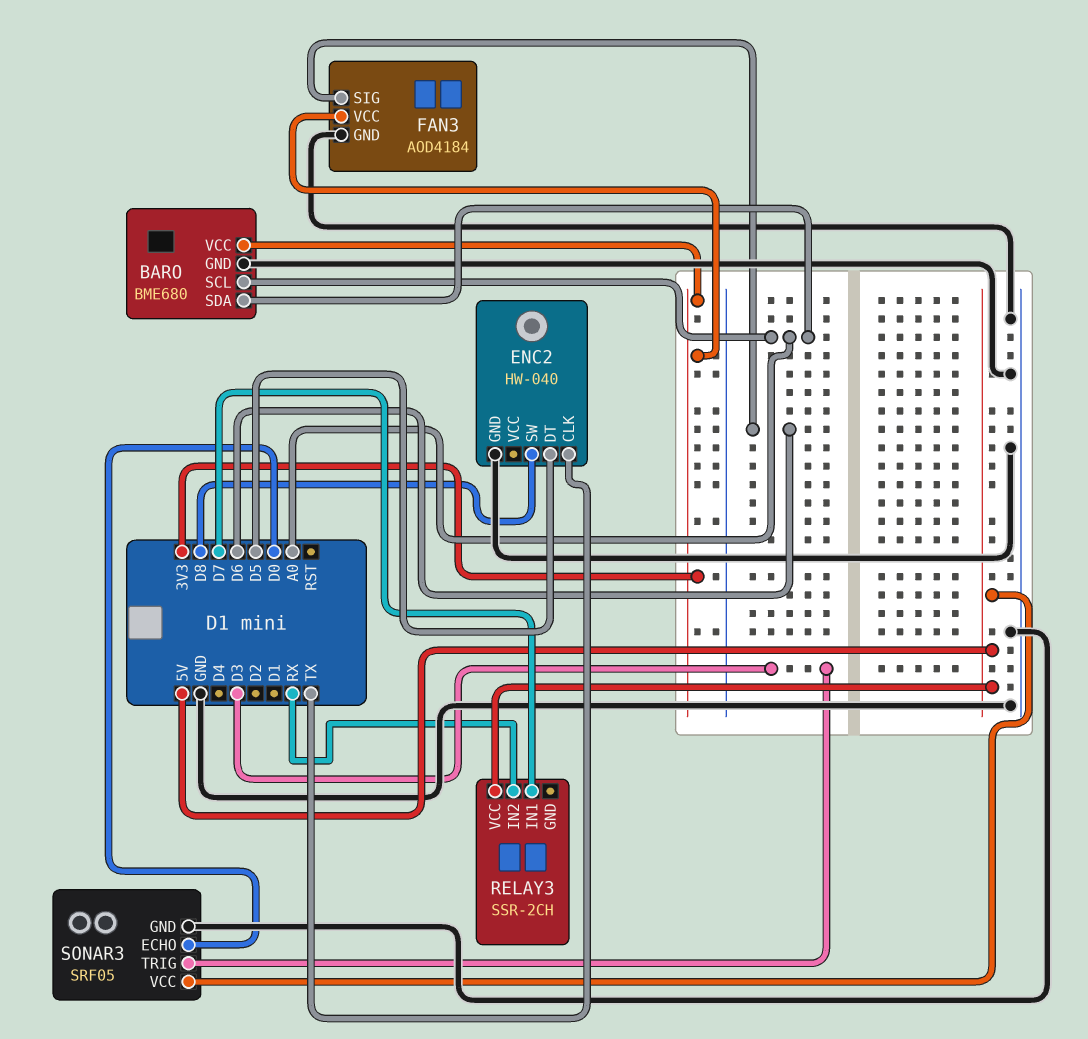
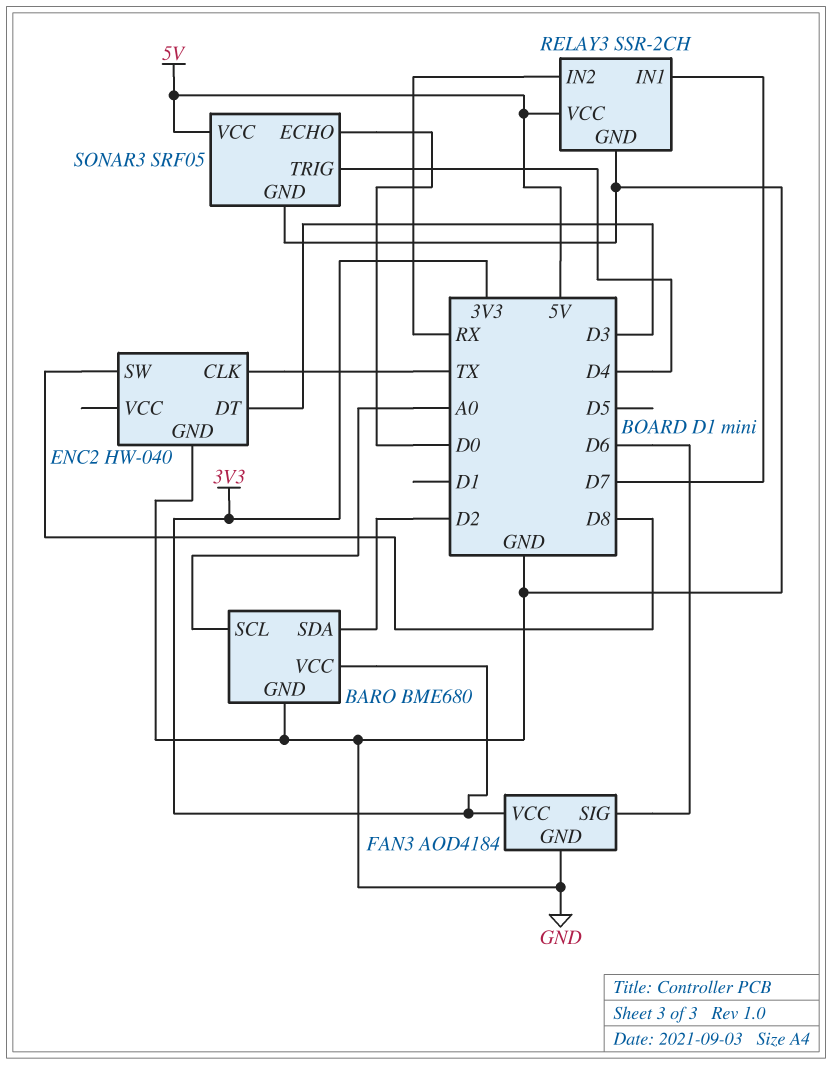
BARO pin SDA: A0 -> D2
ENC2 pin DT: D5 -> D3
RELAY3 pin GND: none -> GND
SONAR3 pin TRIG: D3 -> D4

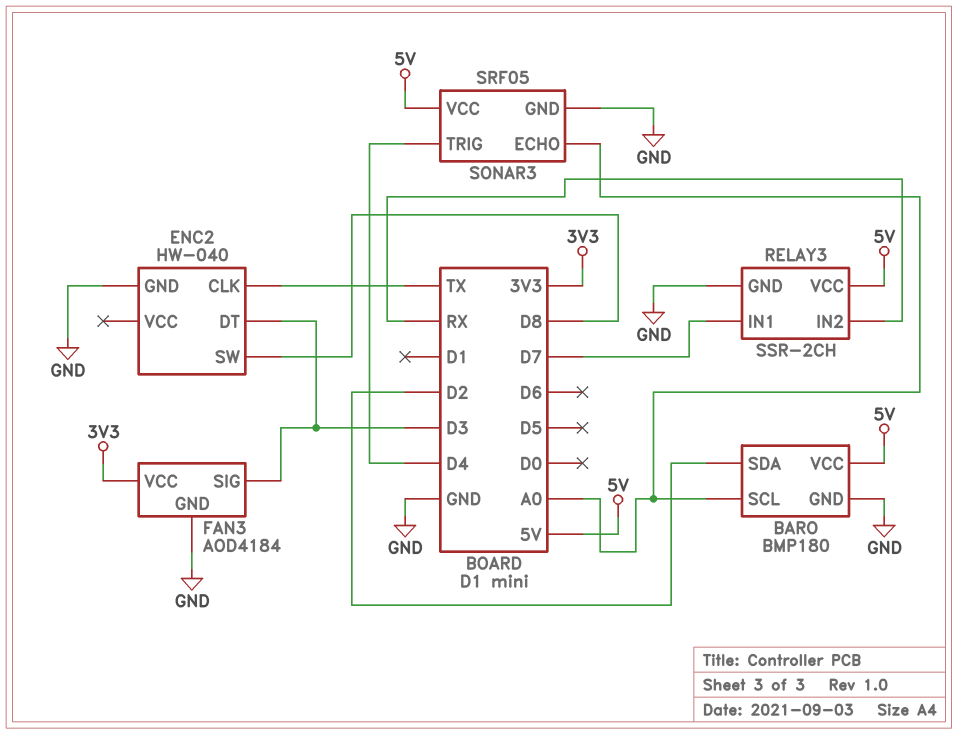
BARO: BME680 -> BMP180
BARO pin VCC: 3V3 -> 5V
FAN3 pin SIG: D6 -> D3
SONAR3 pin ECHO: D0 -> A0

